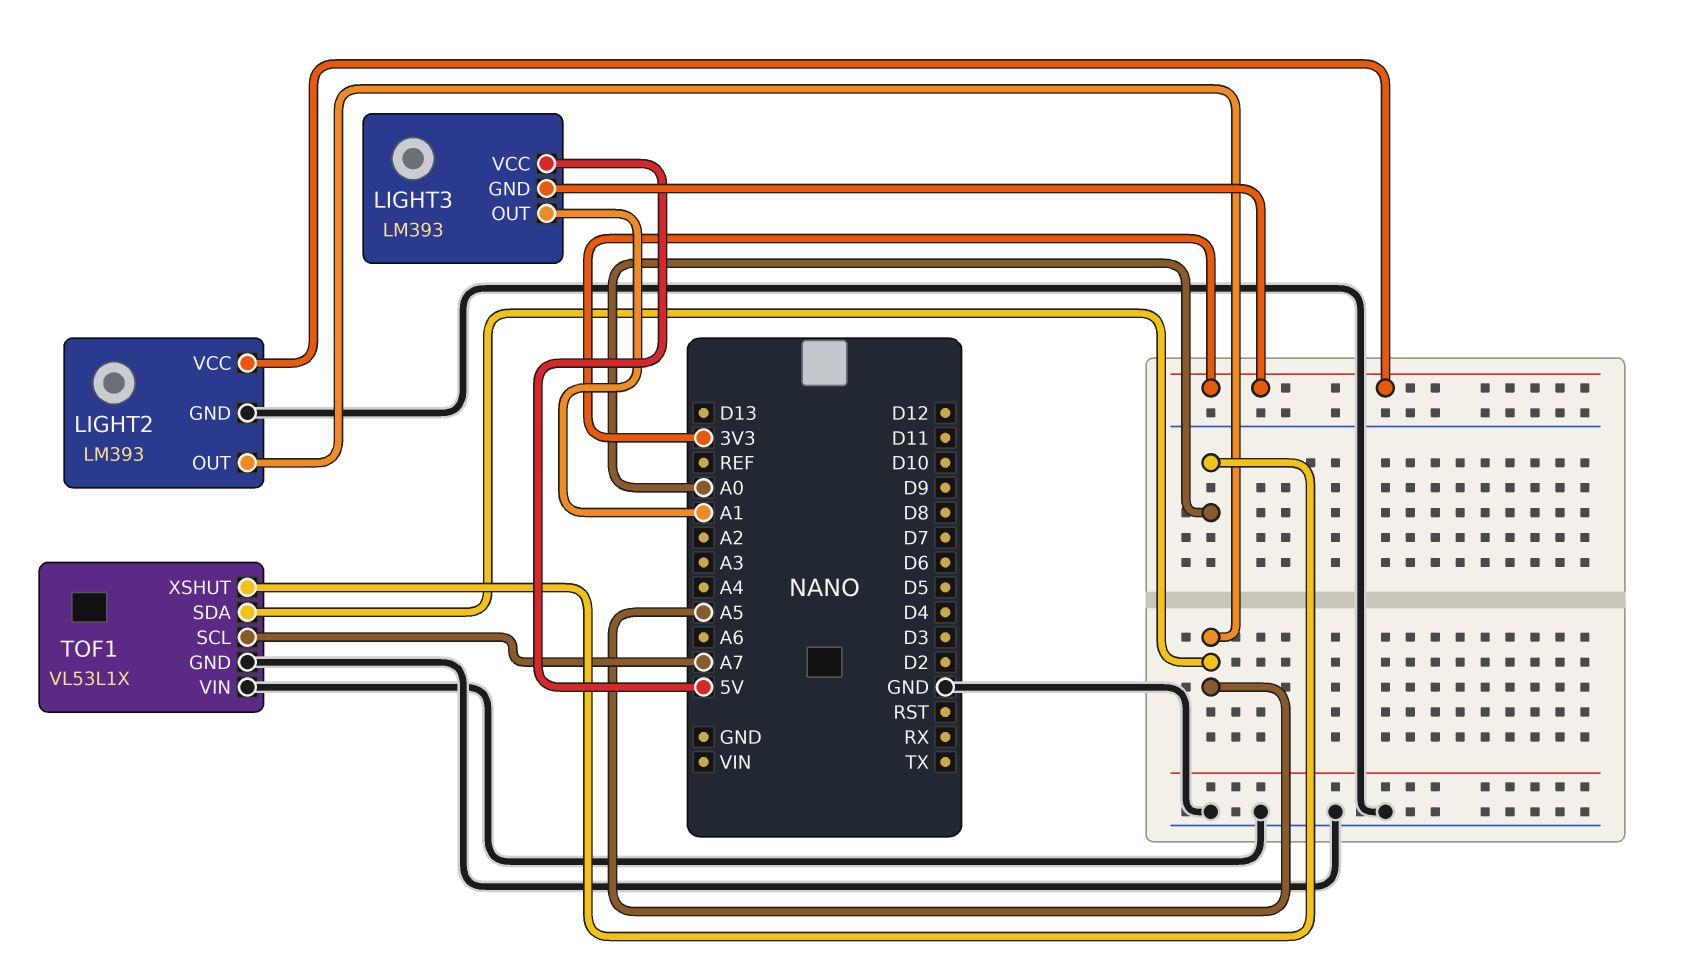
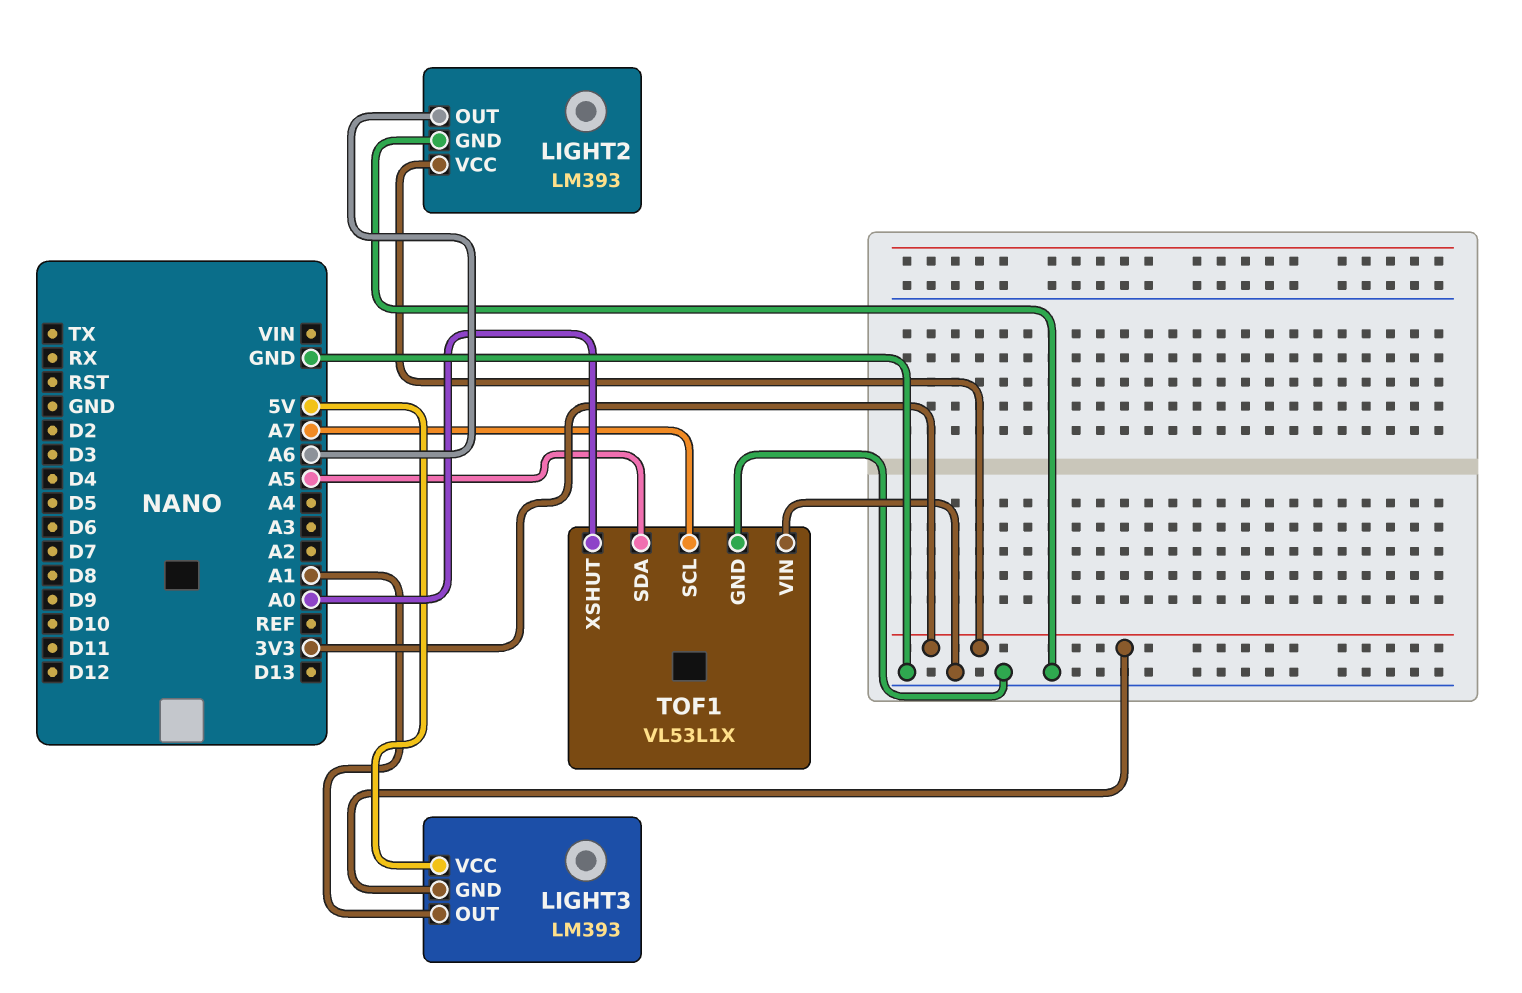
LIGHT2 pin OUT: A5 -> A6

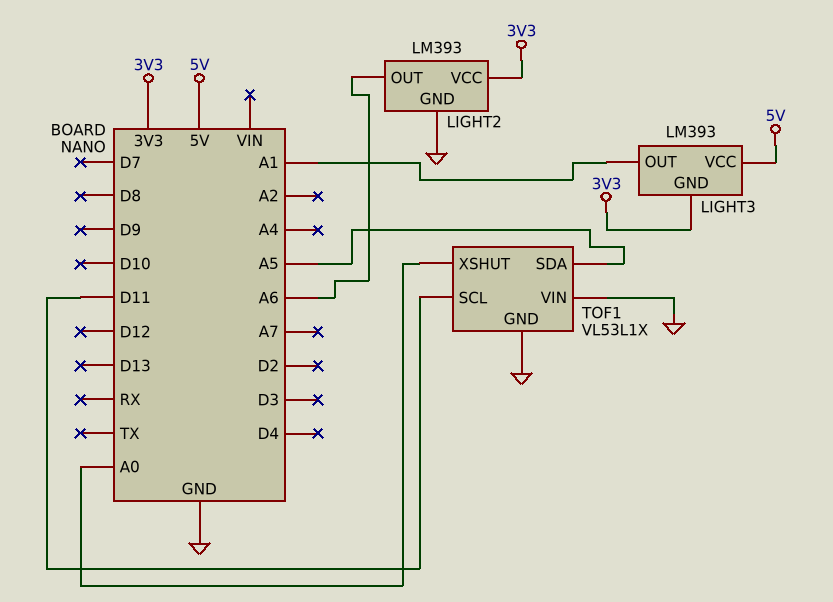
TOF1 pin SCL: A7 -> D11

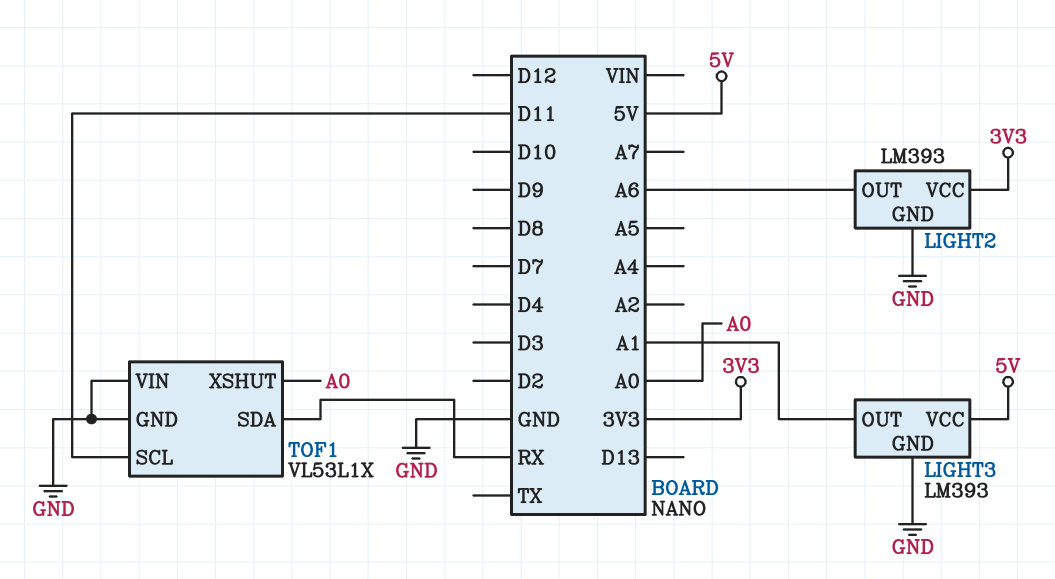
LIGHT3 pin GND: 3V3 -> GND
TOF1 pin SDA: A5 -> RX

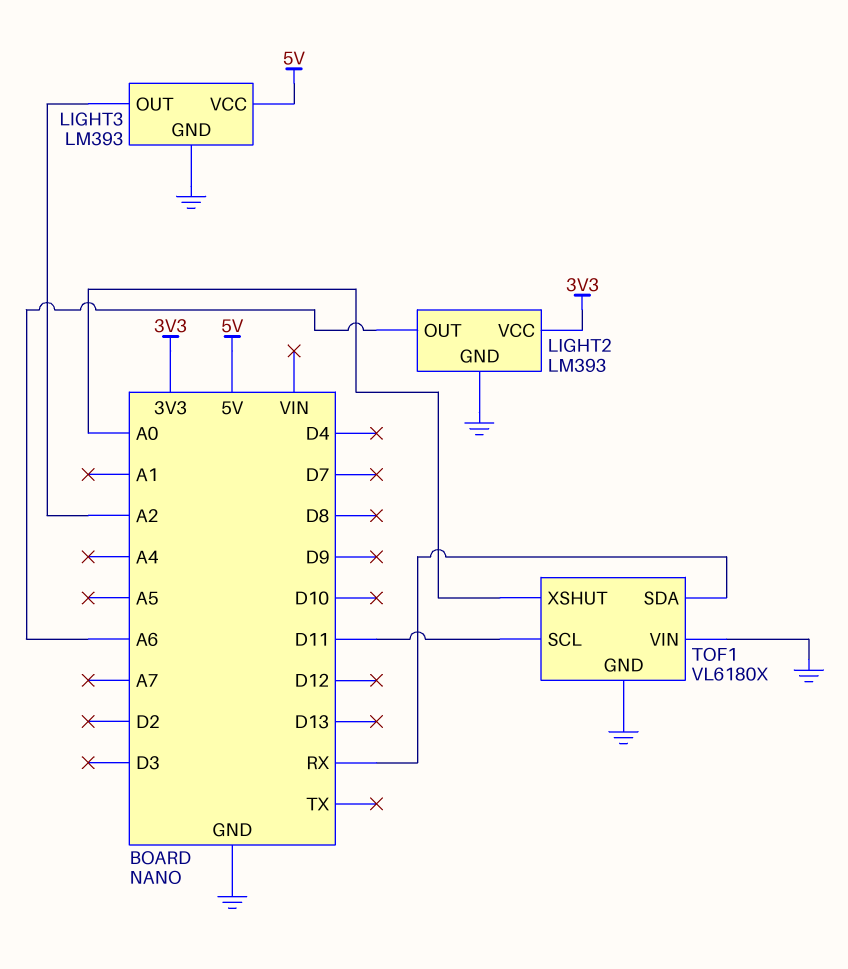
LIGHT3 pin OUT: A1 -> A2
TOF1: VL53L1X -> VL6180X

